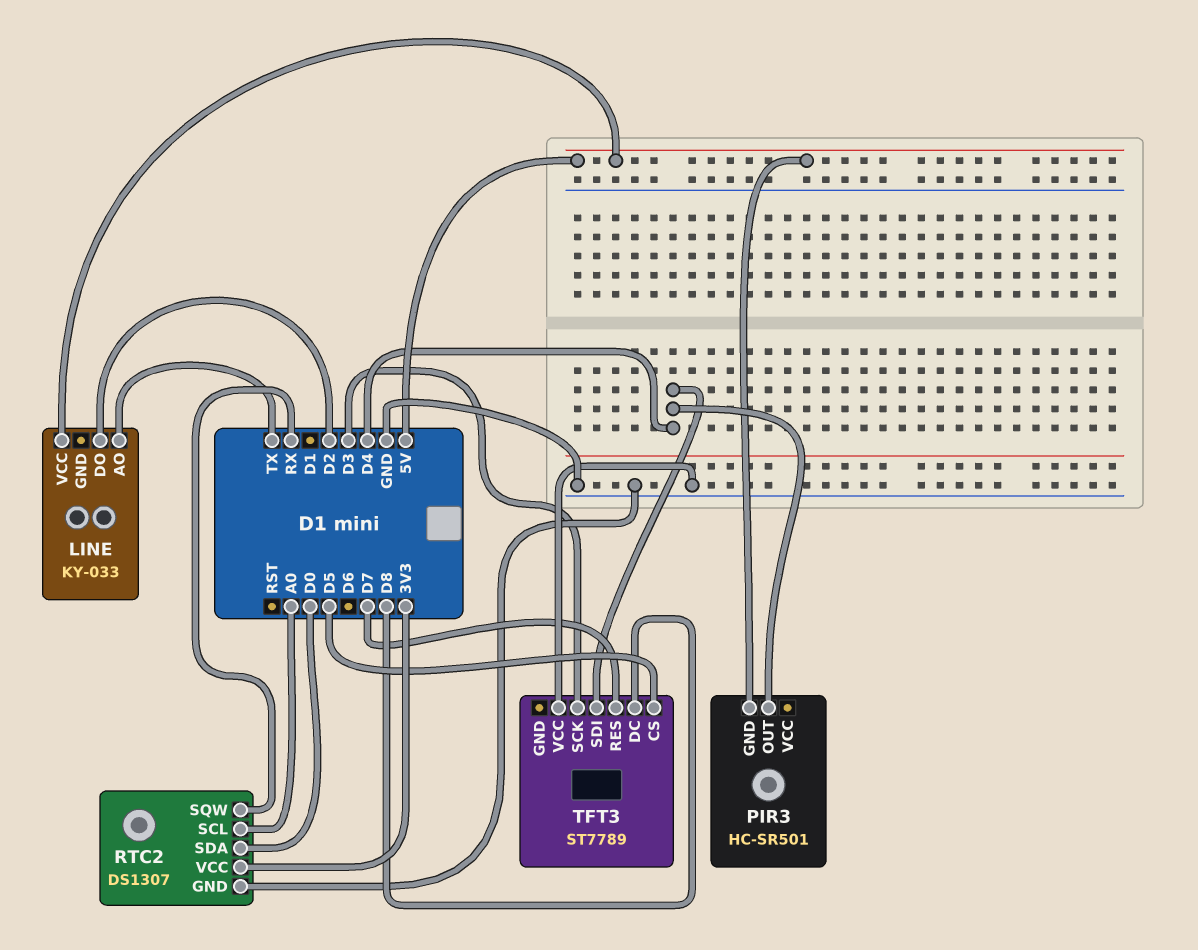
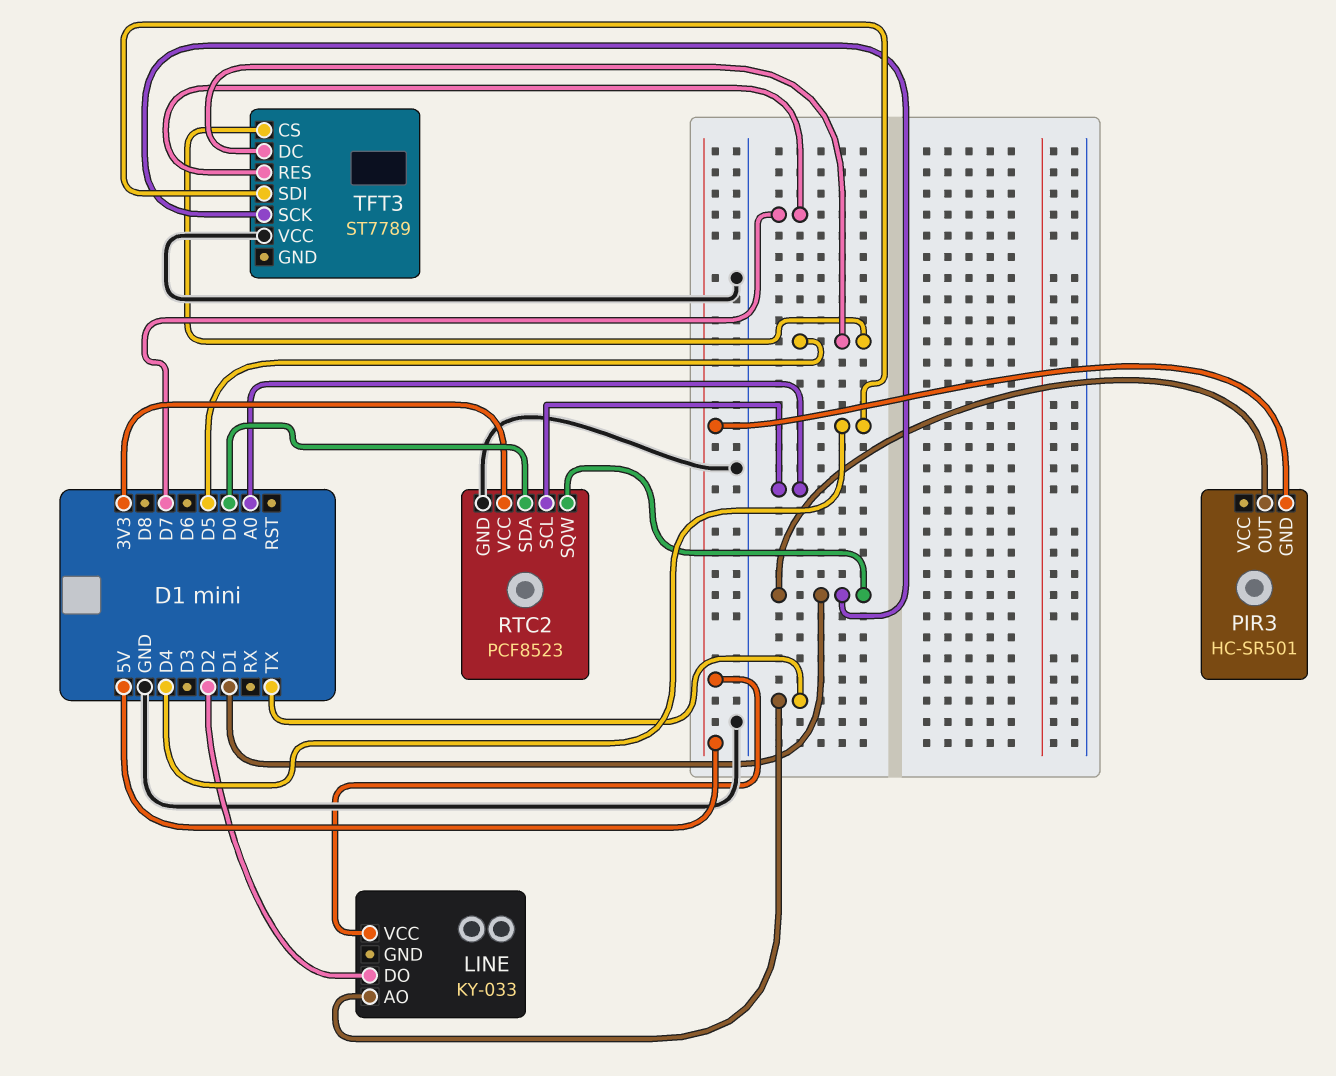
PIR3 pin OUT: D4 -> D1
RTC2: DS1307 -> PCF8523
RTC2 pin SQW: RX -> D1
TFT3 pin DC: D8 -> D5
TFT3 pin SCK: D3 -> D1

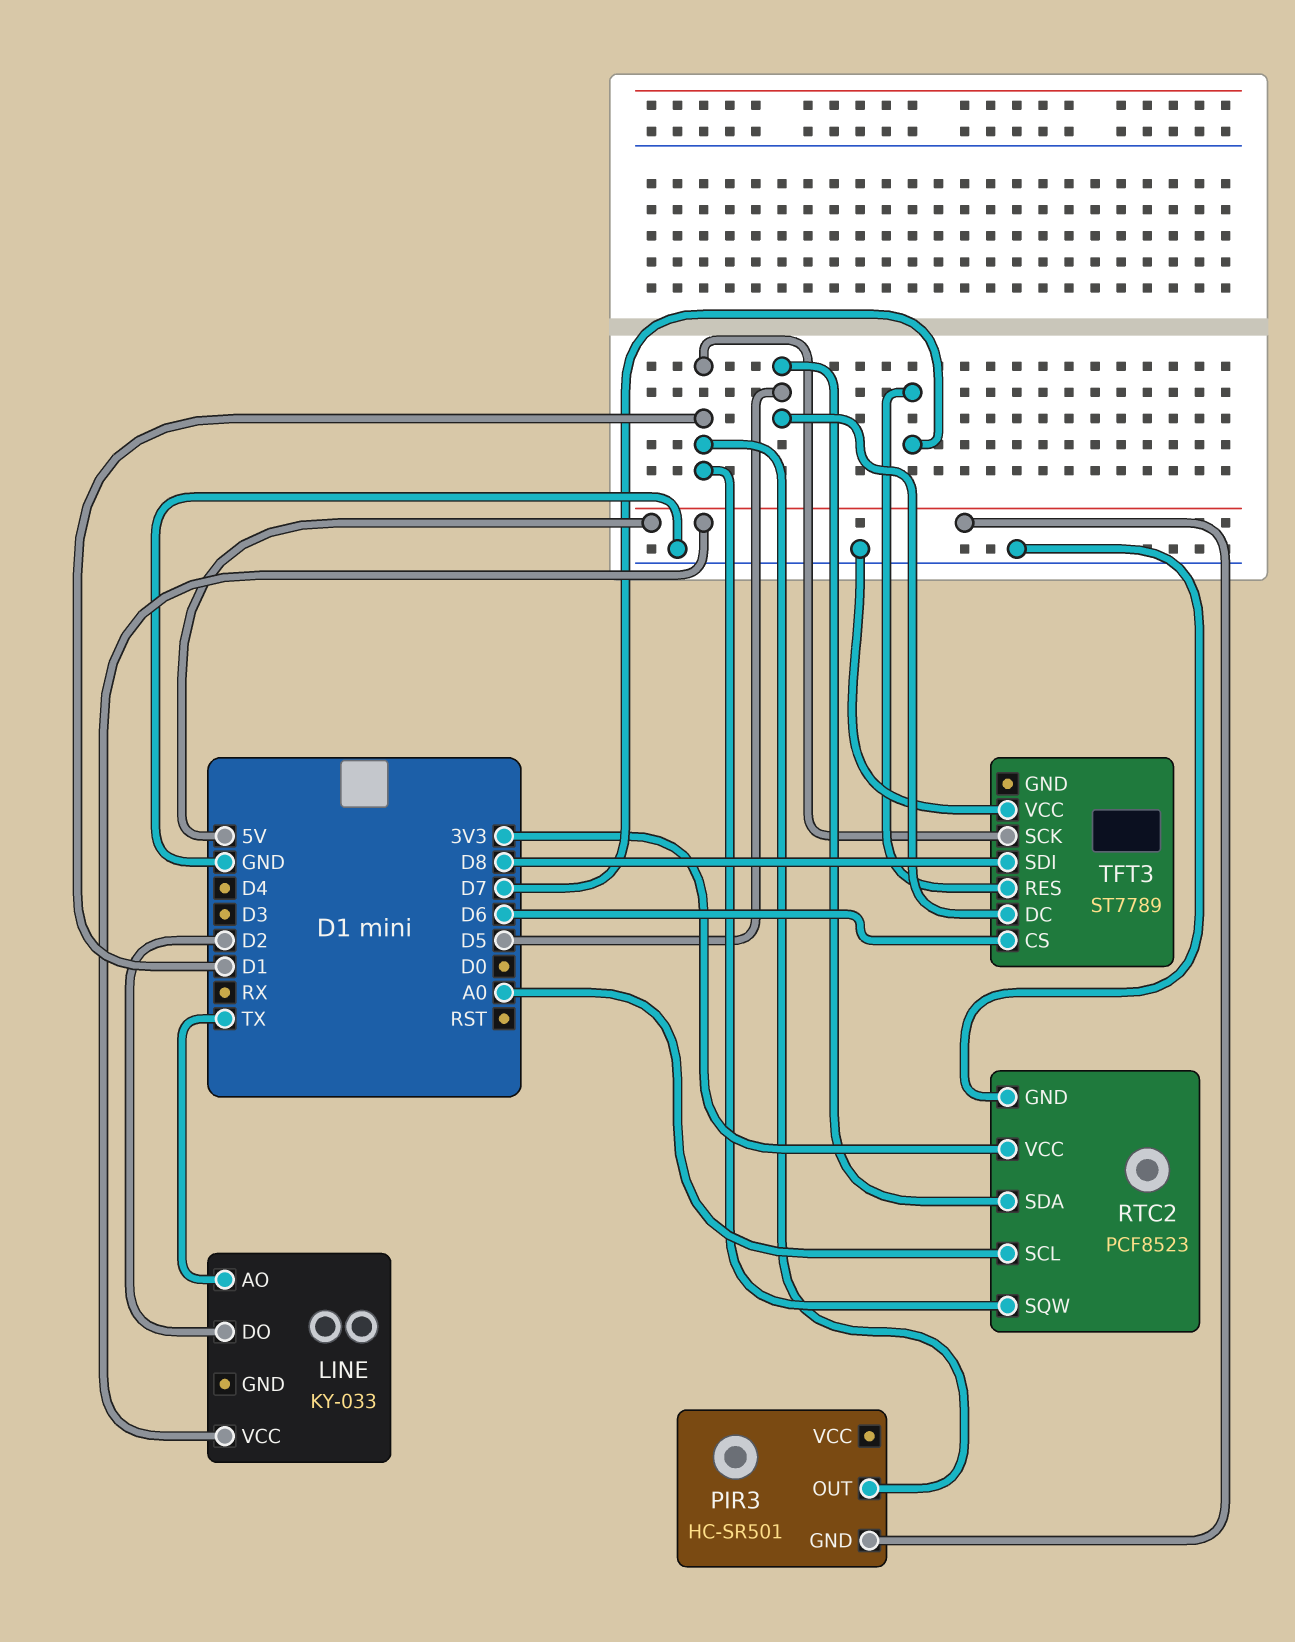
RTC2 pin SDA: D0 -> D5
TFT3 pin CS: D5 -> D6
TFT3 pin SDI: D4 -> D8

